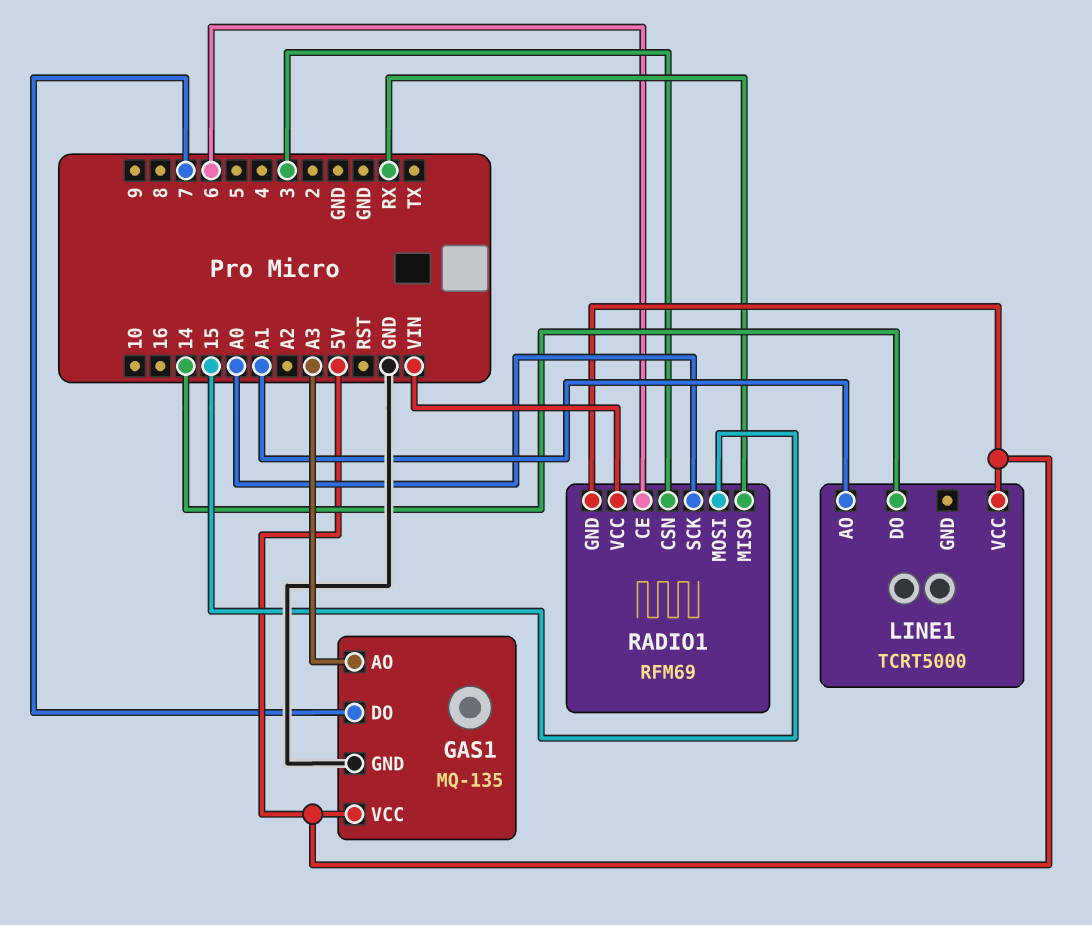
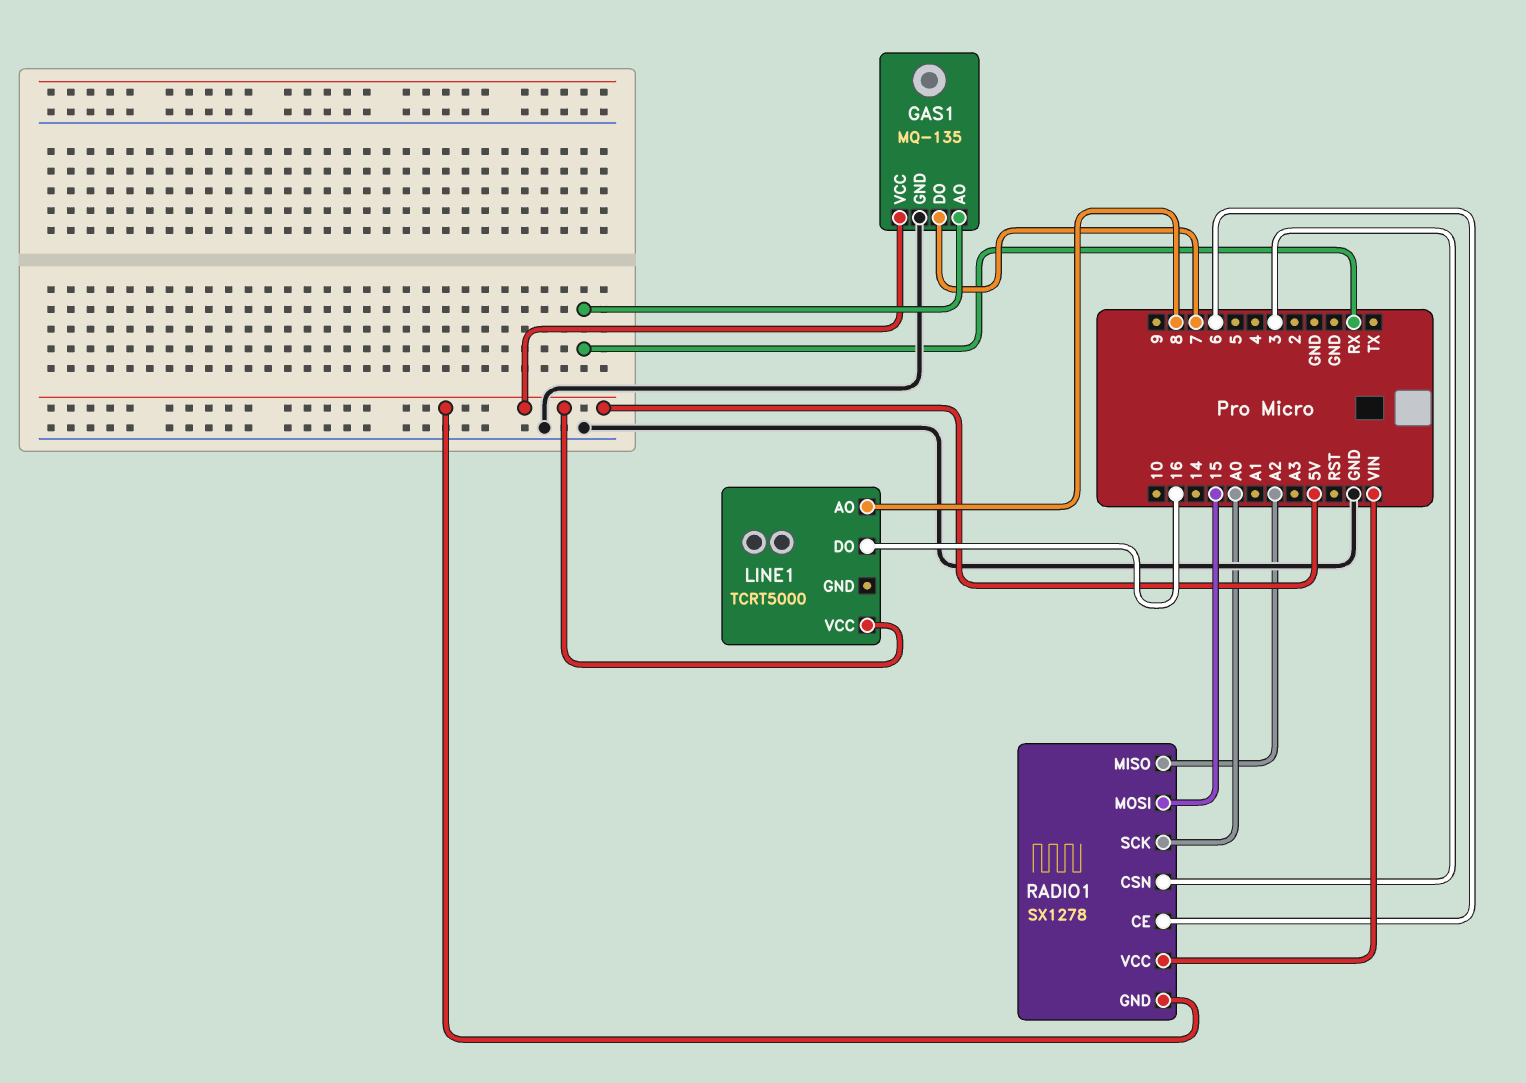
GAS1 pin AO: A3 -> RX
LINE1 pin AO: A1 -> 8
LINE1 pin DO: 14 -> 16
RADIO1: RFM69 -> SX1278
RADIO1 pin MISO: RX -> A2

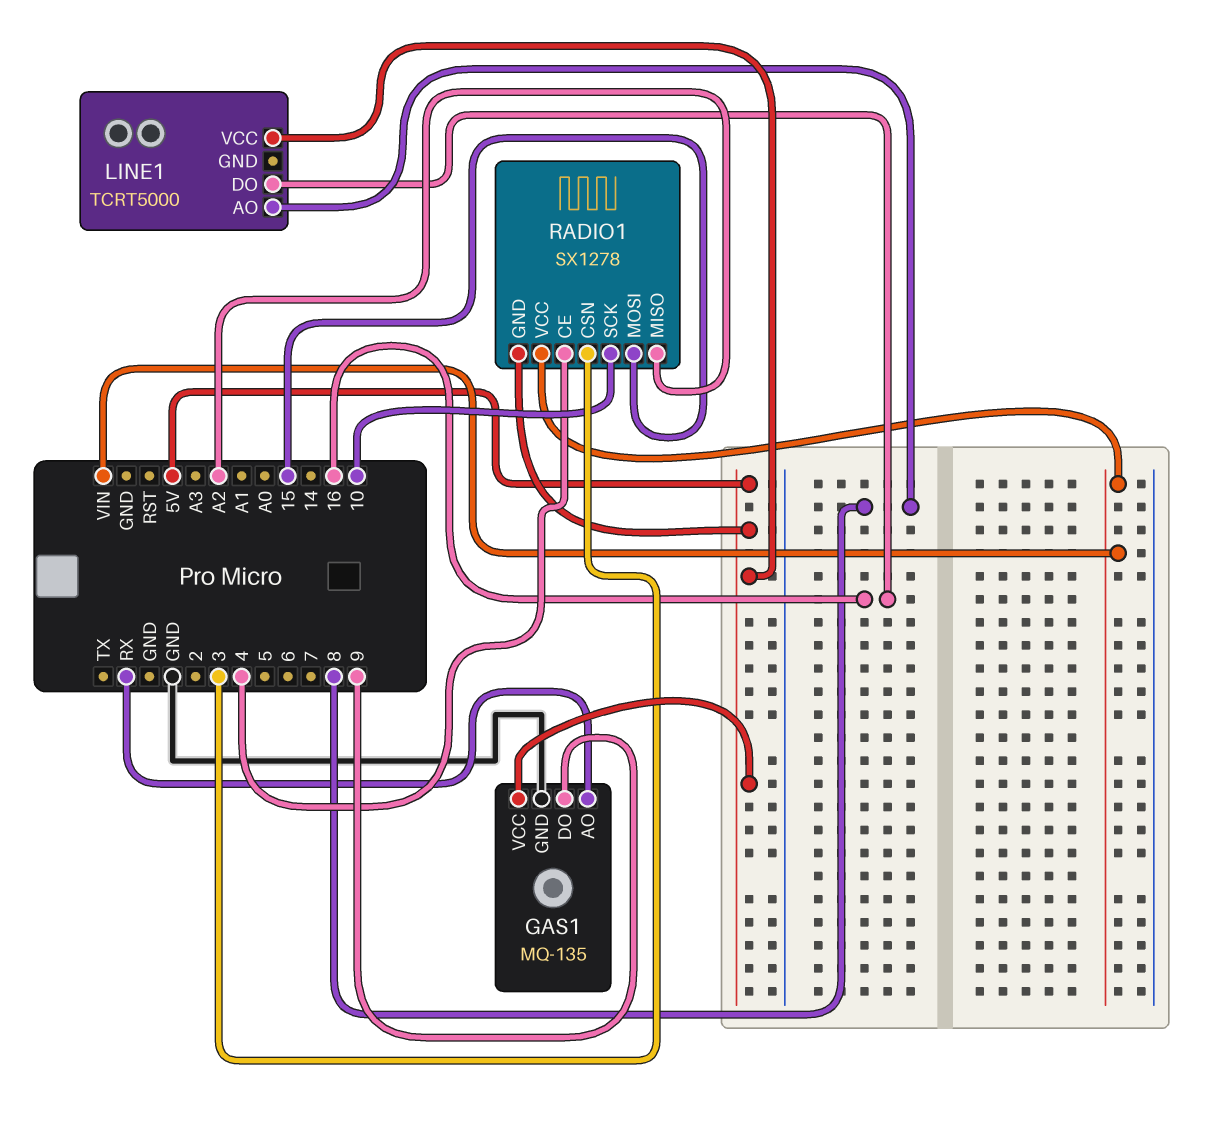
GAS1 pin DO: 7 -> 9
RADIO1 pin CE: 6 -> 4
RADIO1 pin SCK: A0 -> 10

